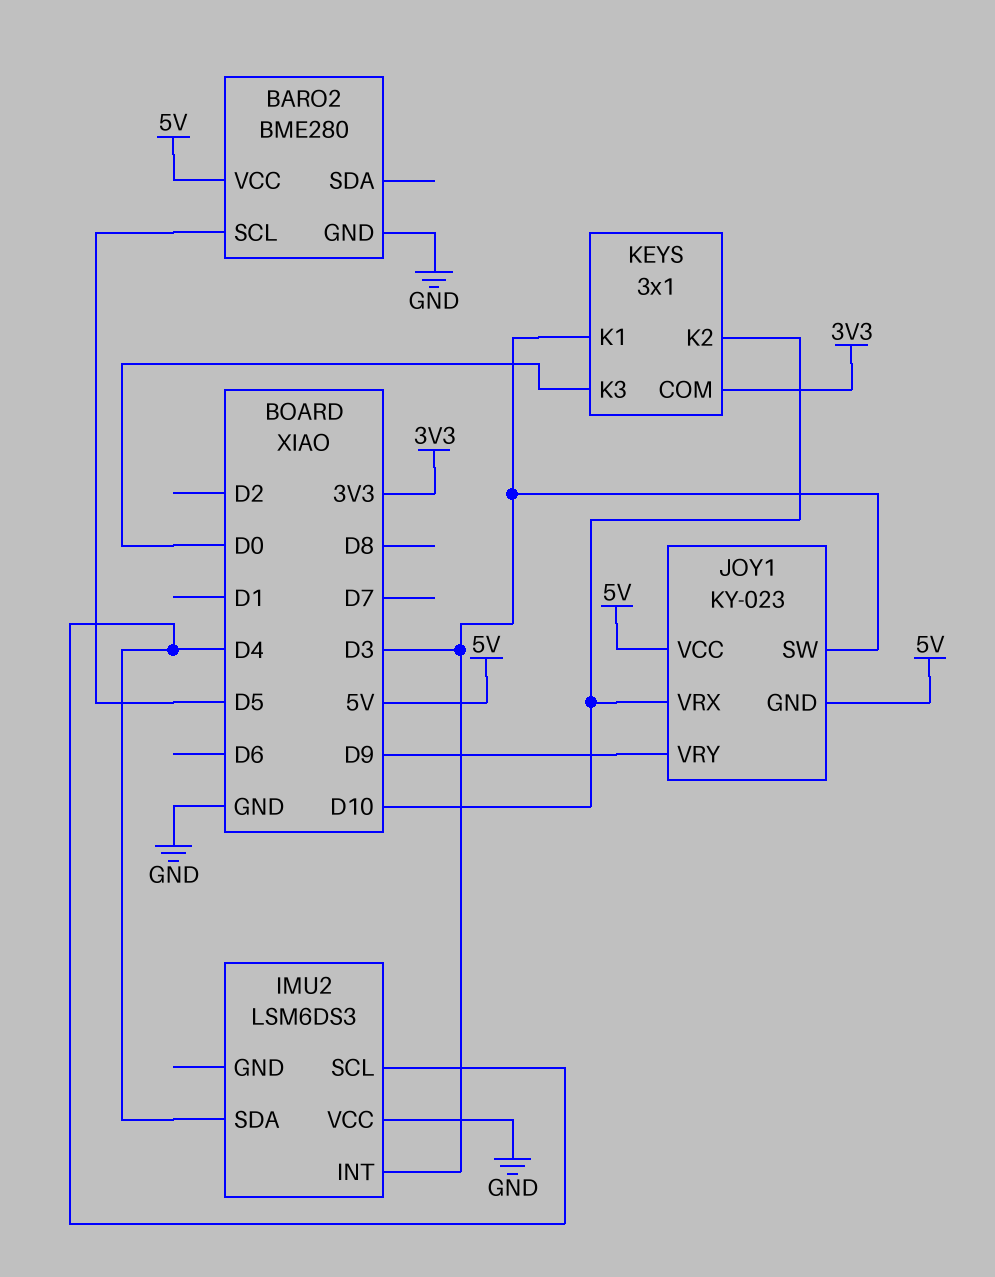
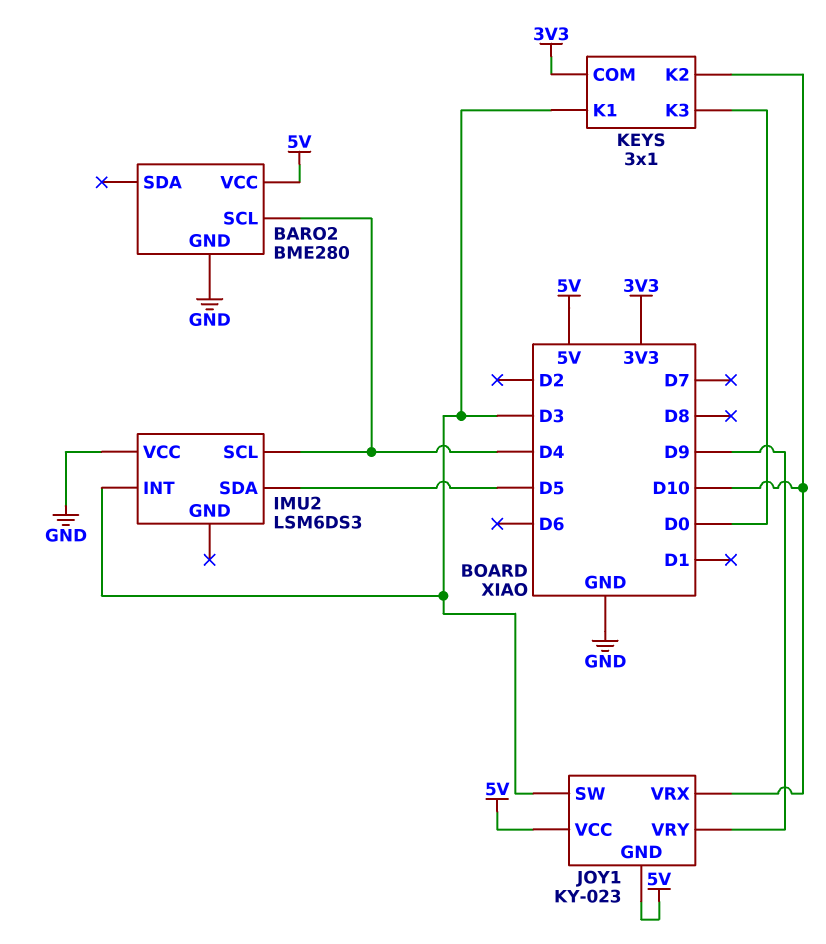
BARO2 pin SCL: D5 -> D4
IMU2 pin SDA: D4 -> D5

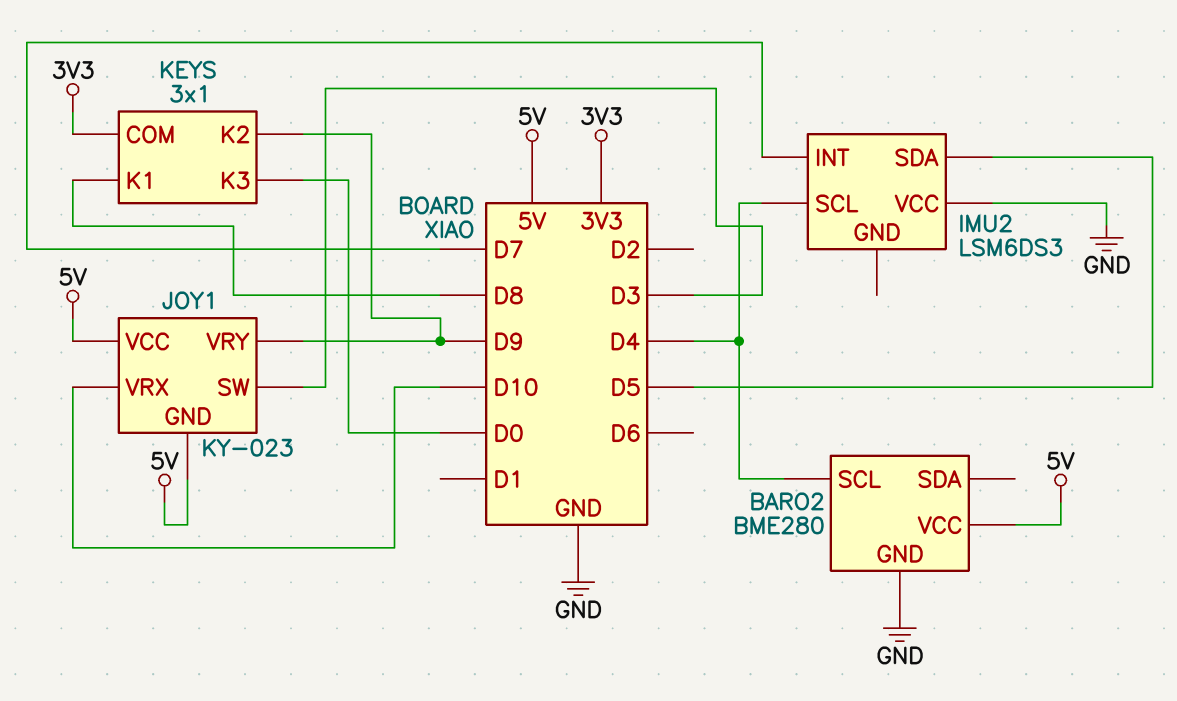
IMU2 pin INT: D3 -> D7
KEYS pin K1: D3 -> D8
KEYS pin K2: D10 -> D9

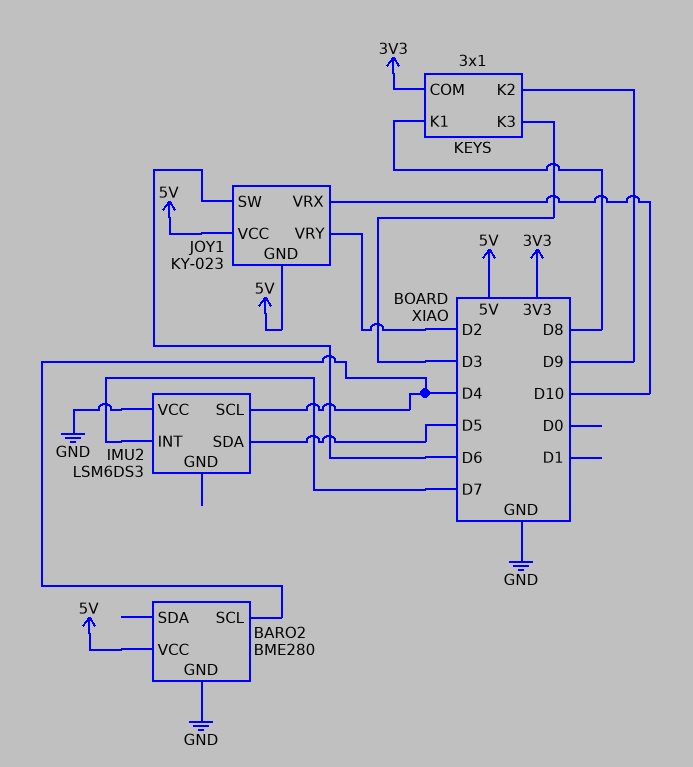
JOY1 pin SW: D3 -> D6
JOY1 pin VRY: D9 -> D2
KEYS pin K3: D0 -> D3

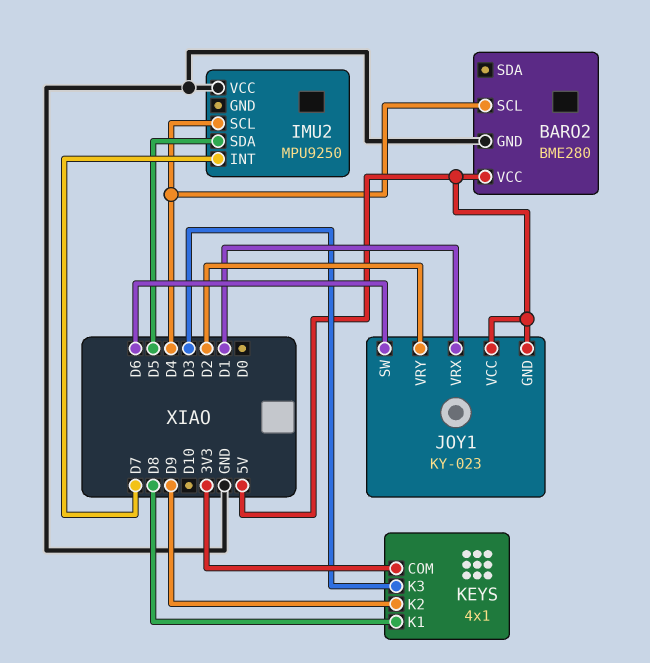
IMU2: LSM6DS3 -> MPU9250
JOY1 pin VRX: D10 -> D1
KEYS: 3x1 -> 4x1

